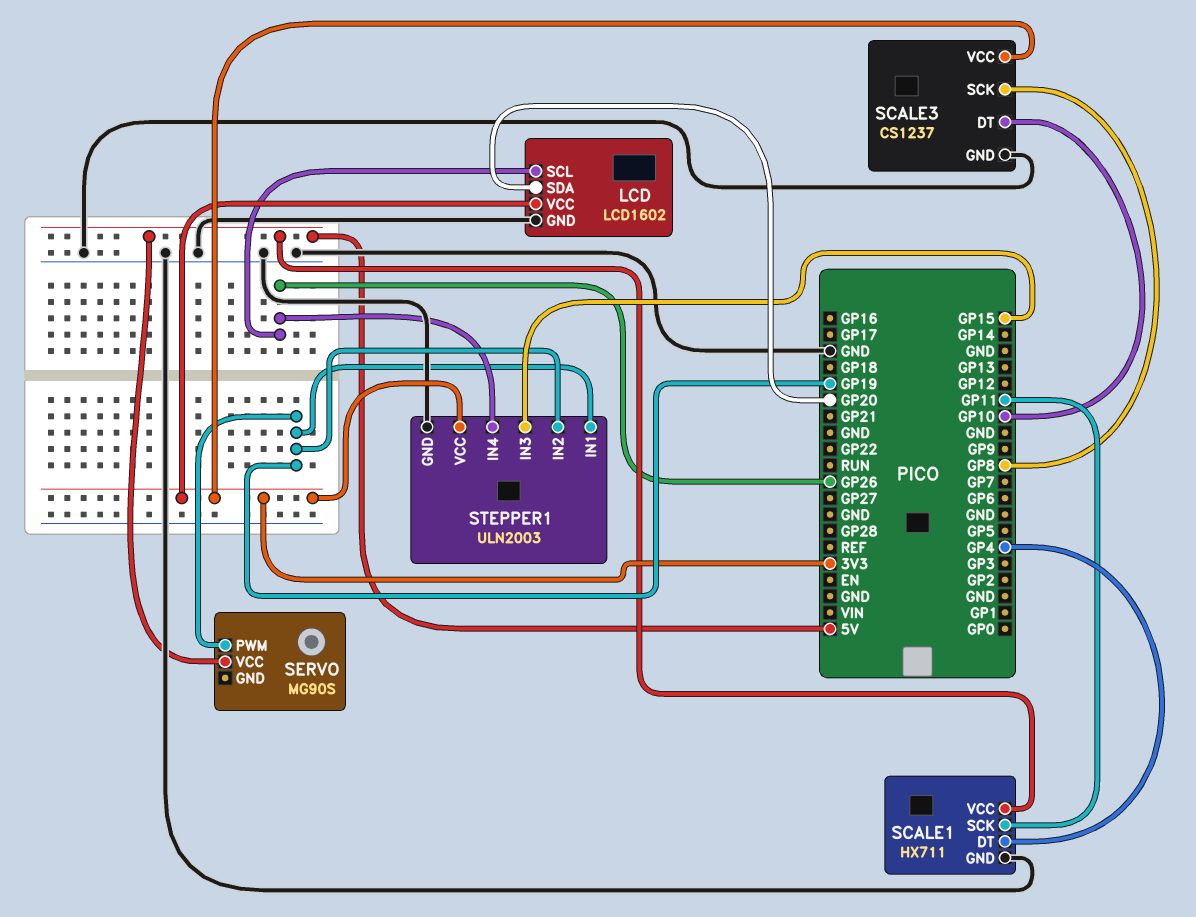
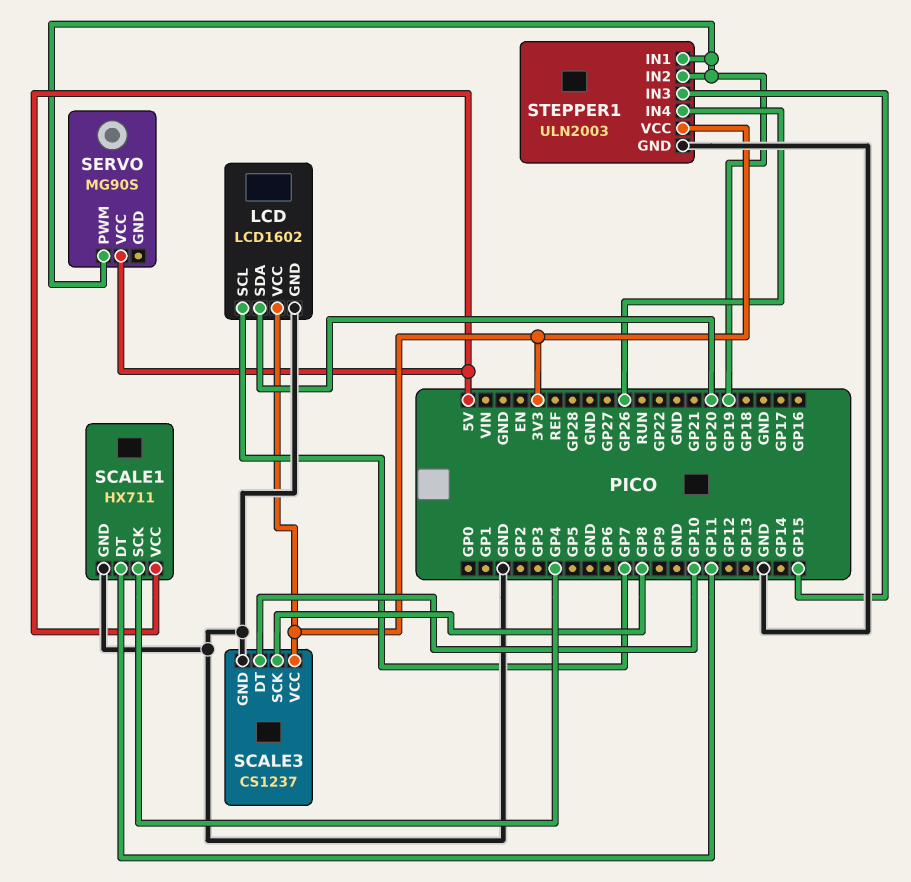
LCD pin SCL: GP26 -> GP7
SCALE1 pin DT: GP4 -> GP11
SCALE1 pin SCK: GP11 -> GP4

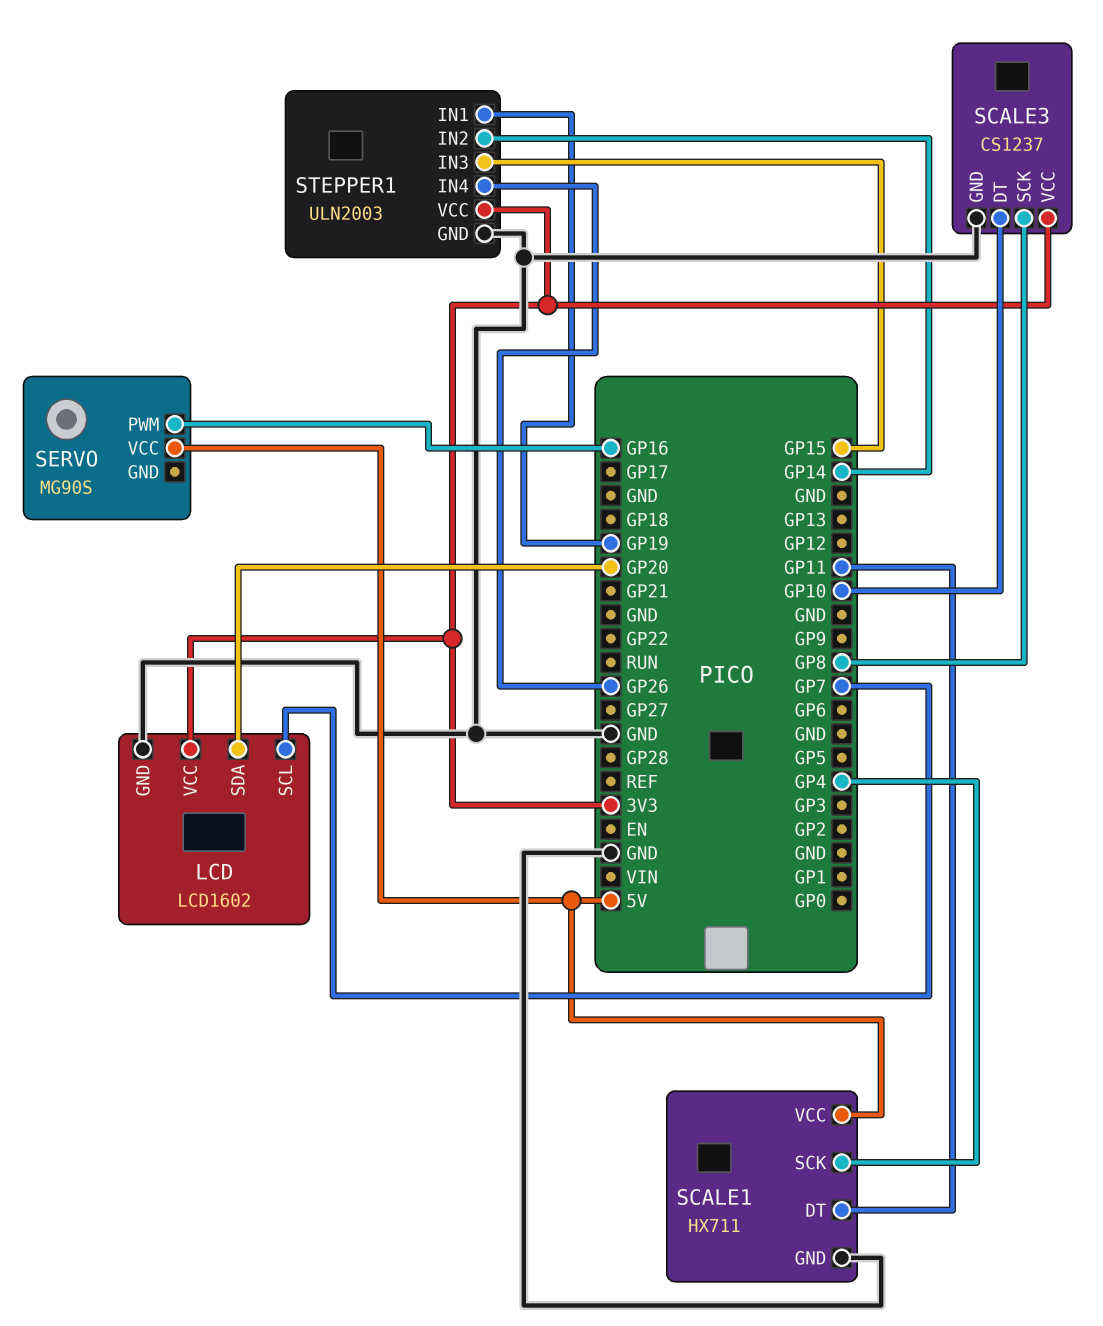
SERVO pin PWM: GP19 -> GP16
STEPPER1 pin IN2: GP19 -> GP14

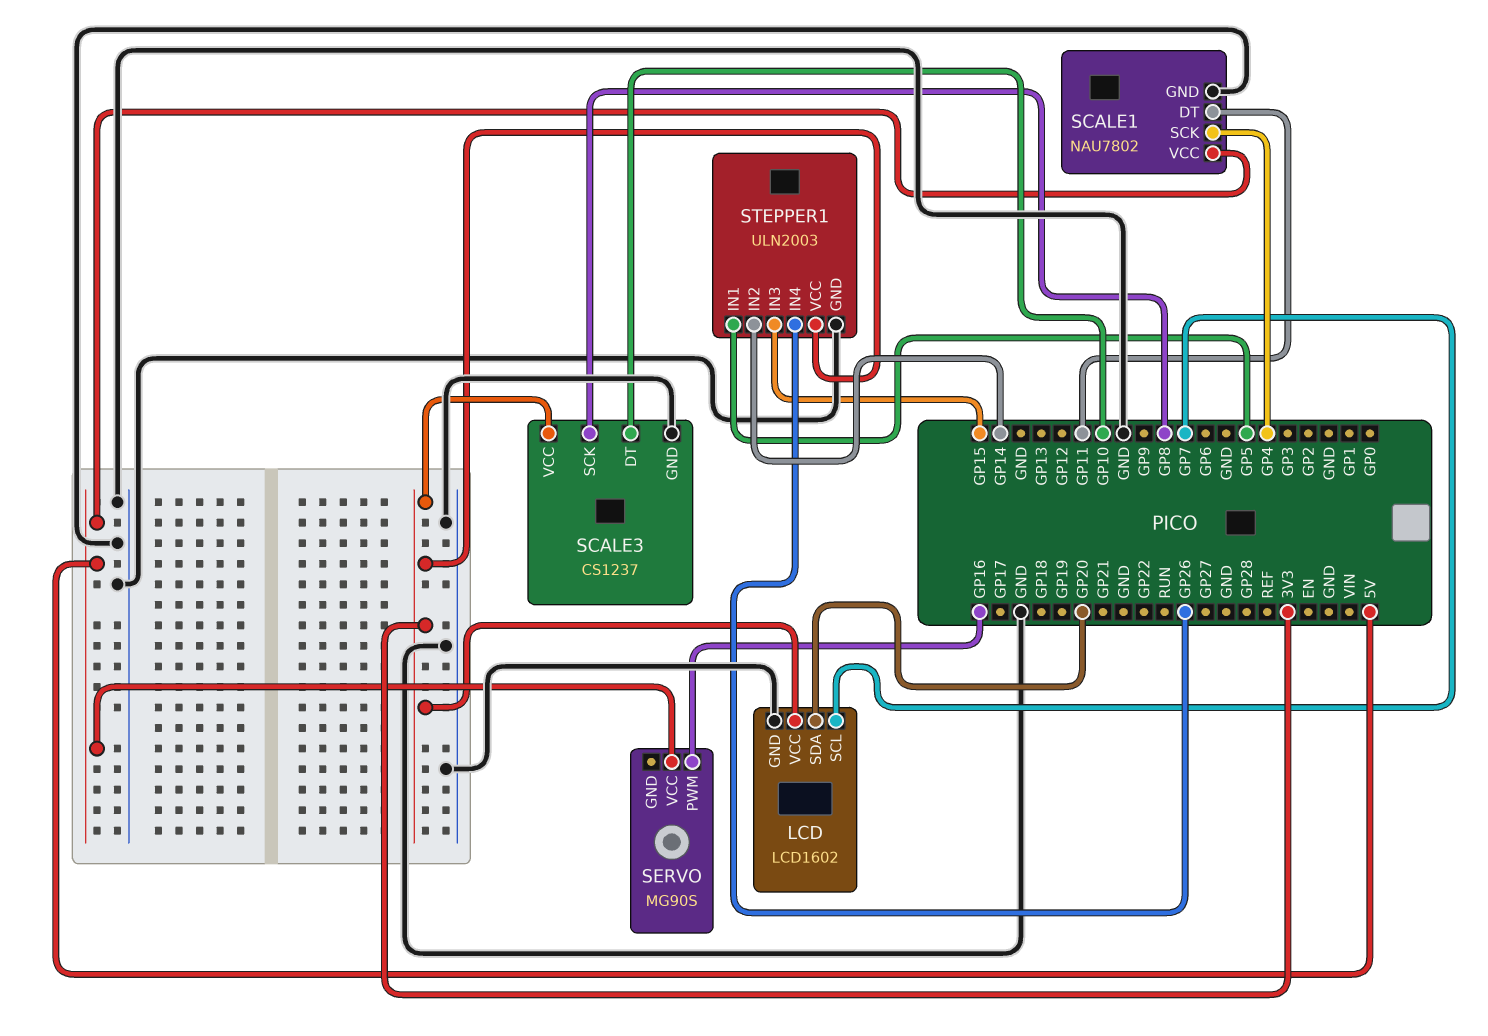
SCALE1: HX711 -> NAU7802
STEPPER1 pin IN1: GP19 -> GP5

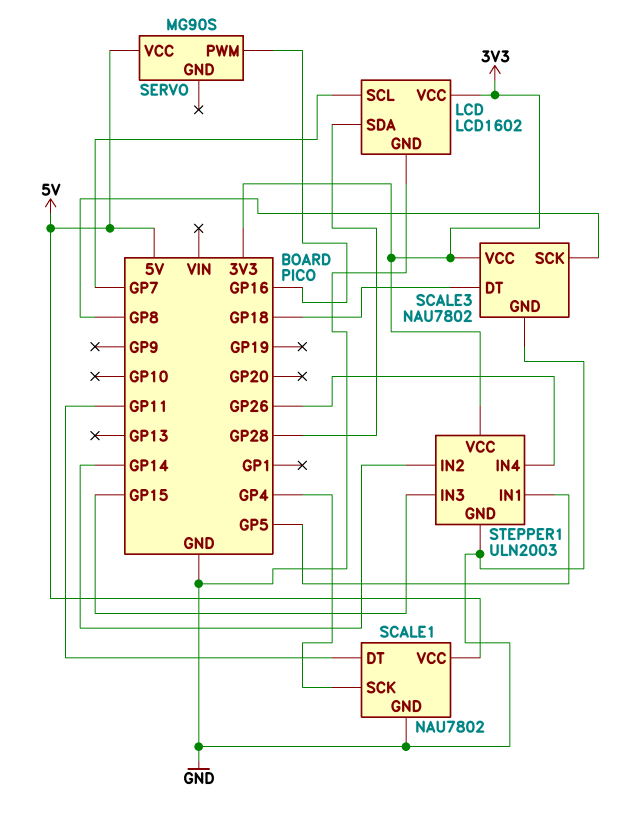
LCD pin SDA: GP20 -> GP28
SCALE3: CS1237 -> NAU7802
SCALE3 pin DT: GP10 -> GP18

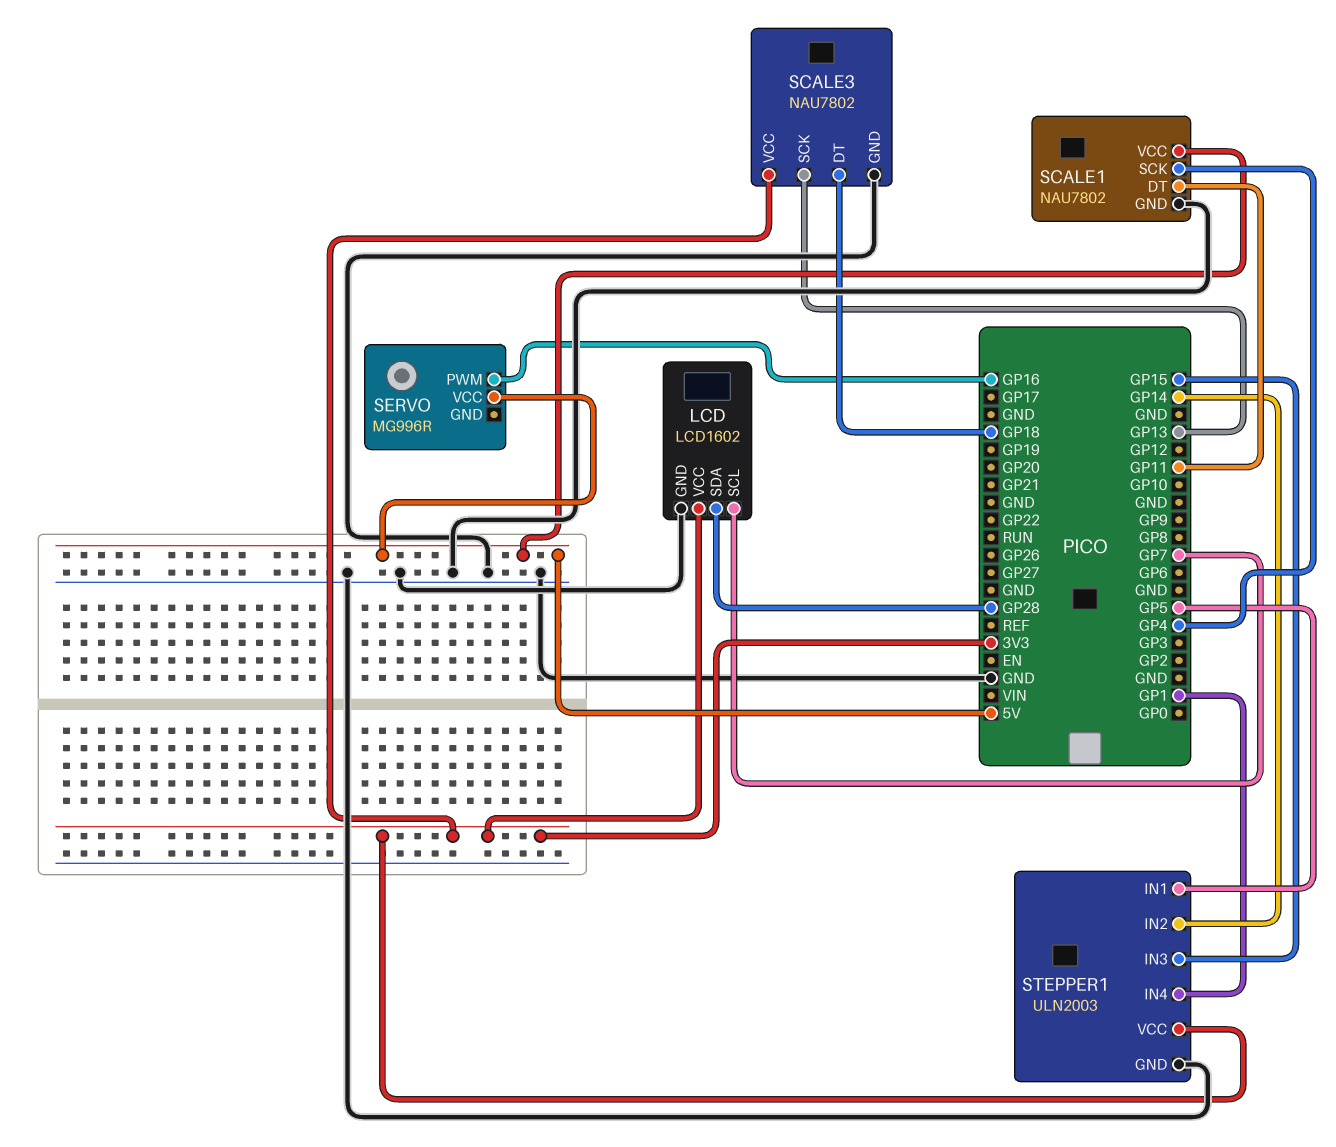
SCALE3 pin SCK: GP8 -> GP13
SERVO: MG90S -> MG996R
STEPPER1 pin IN4: GP26 -> GP1

